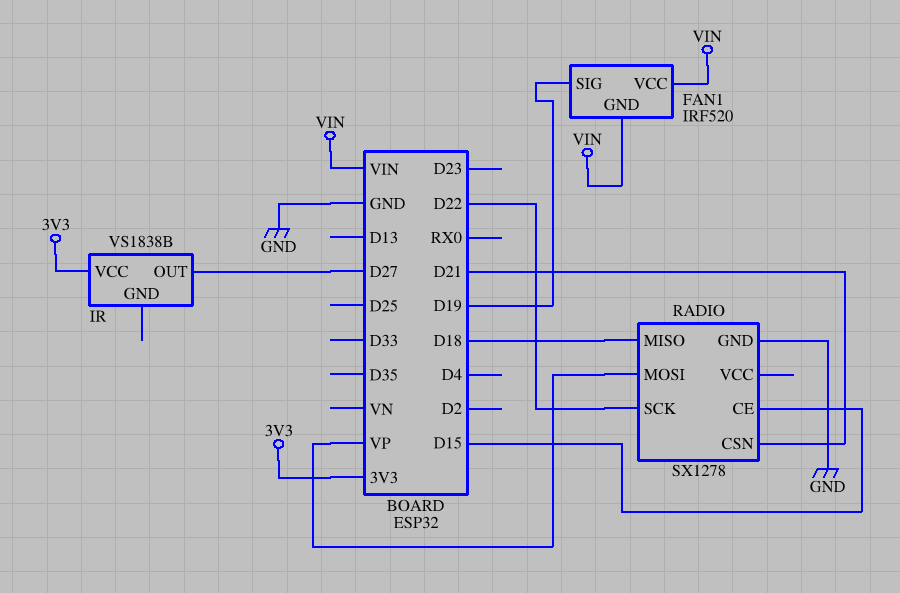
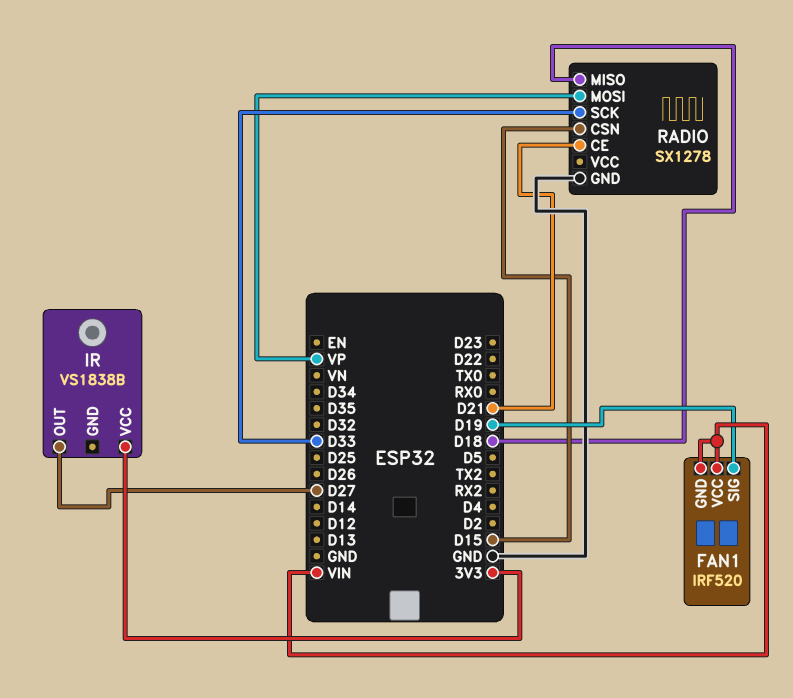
RADIO pin CE: D15 -> D21
RADIO pin CSN: D21 -> D15
RADIO pin SCK: D22 -> D33

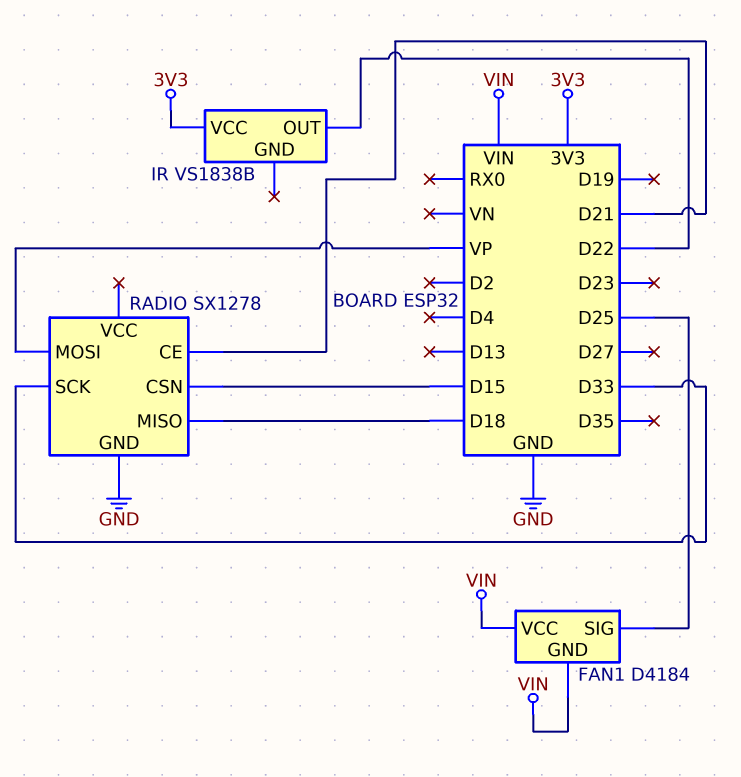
FAN1: IRF520 -> D4184
FAN1 pin SIG: D19 -> D25
IR pin OUT: D27 -> D22

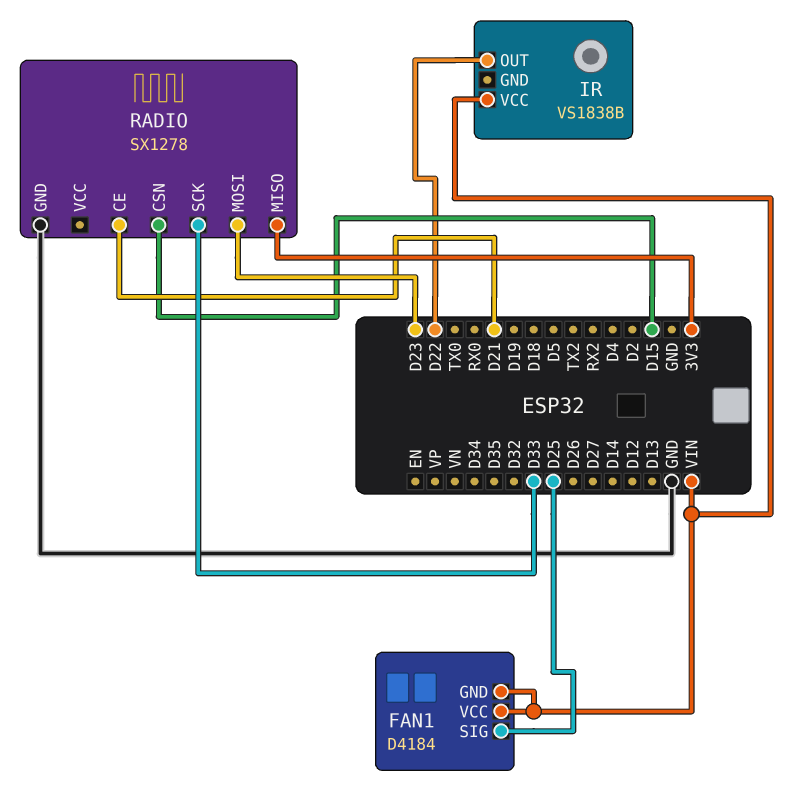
IR pin VCC: 3V3 -> VIN
RADIO pin MISO: D18 -> 3V3
RADIO pin MOSI: VP -> D23

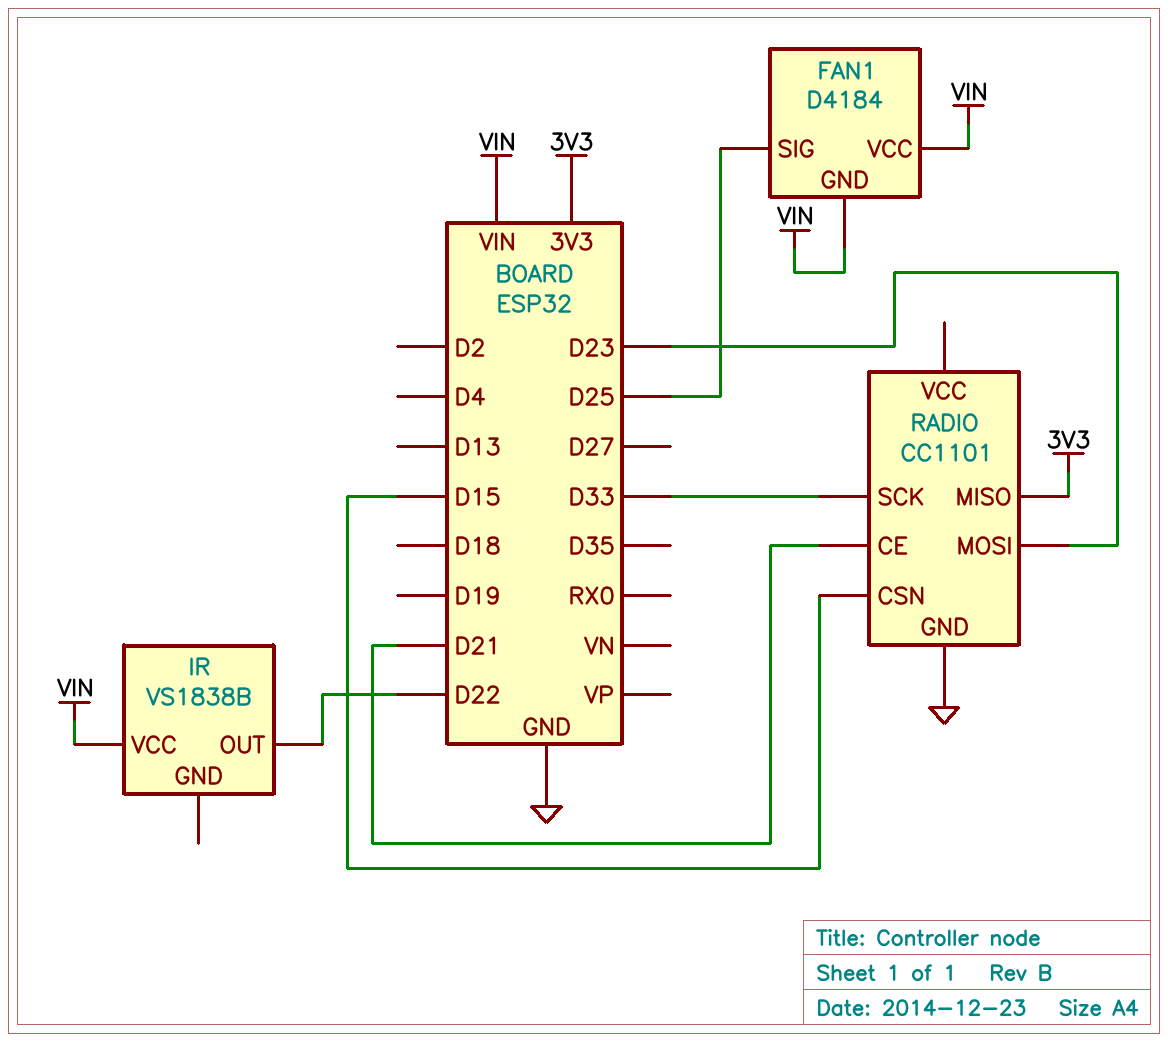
RADIO: SX1278 -> CC1101

